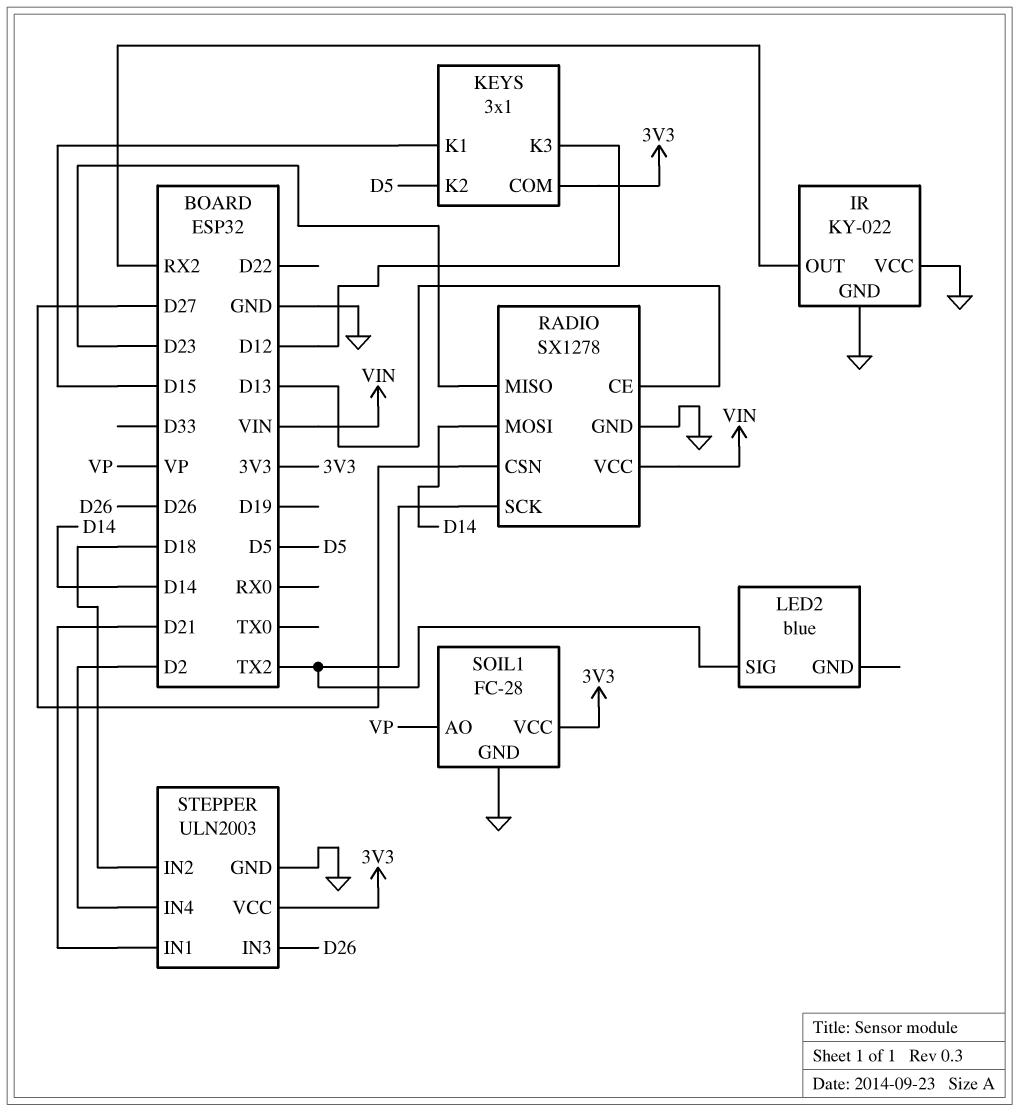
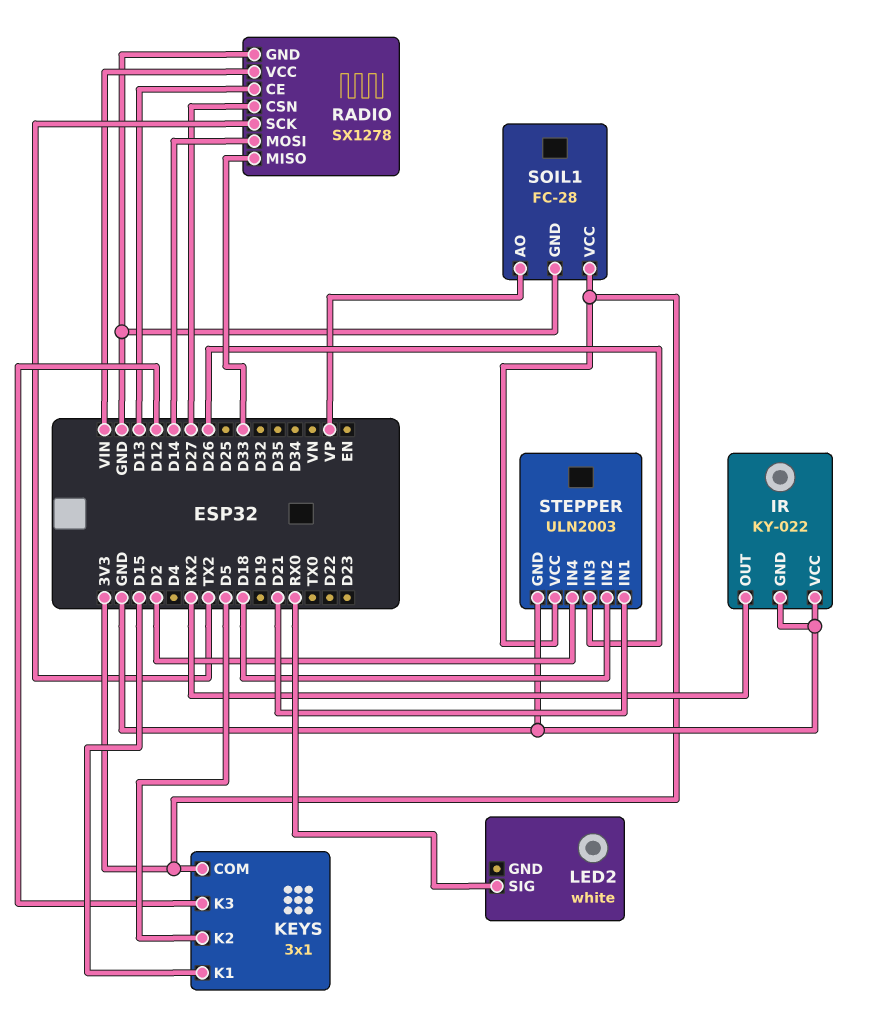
LED2: blue -> white
LED2 pin SIG: TX2 -> RX0
RADIO pin MISO: D23 -> D33

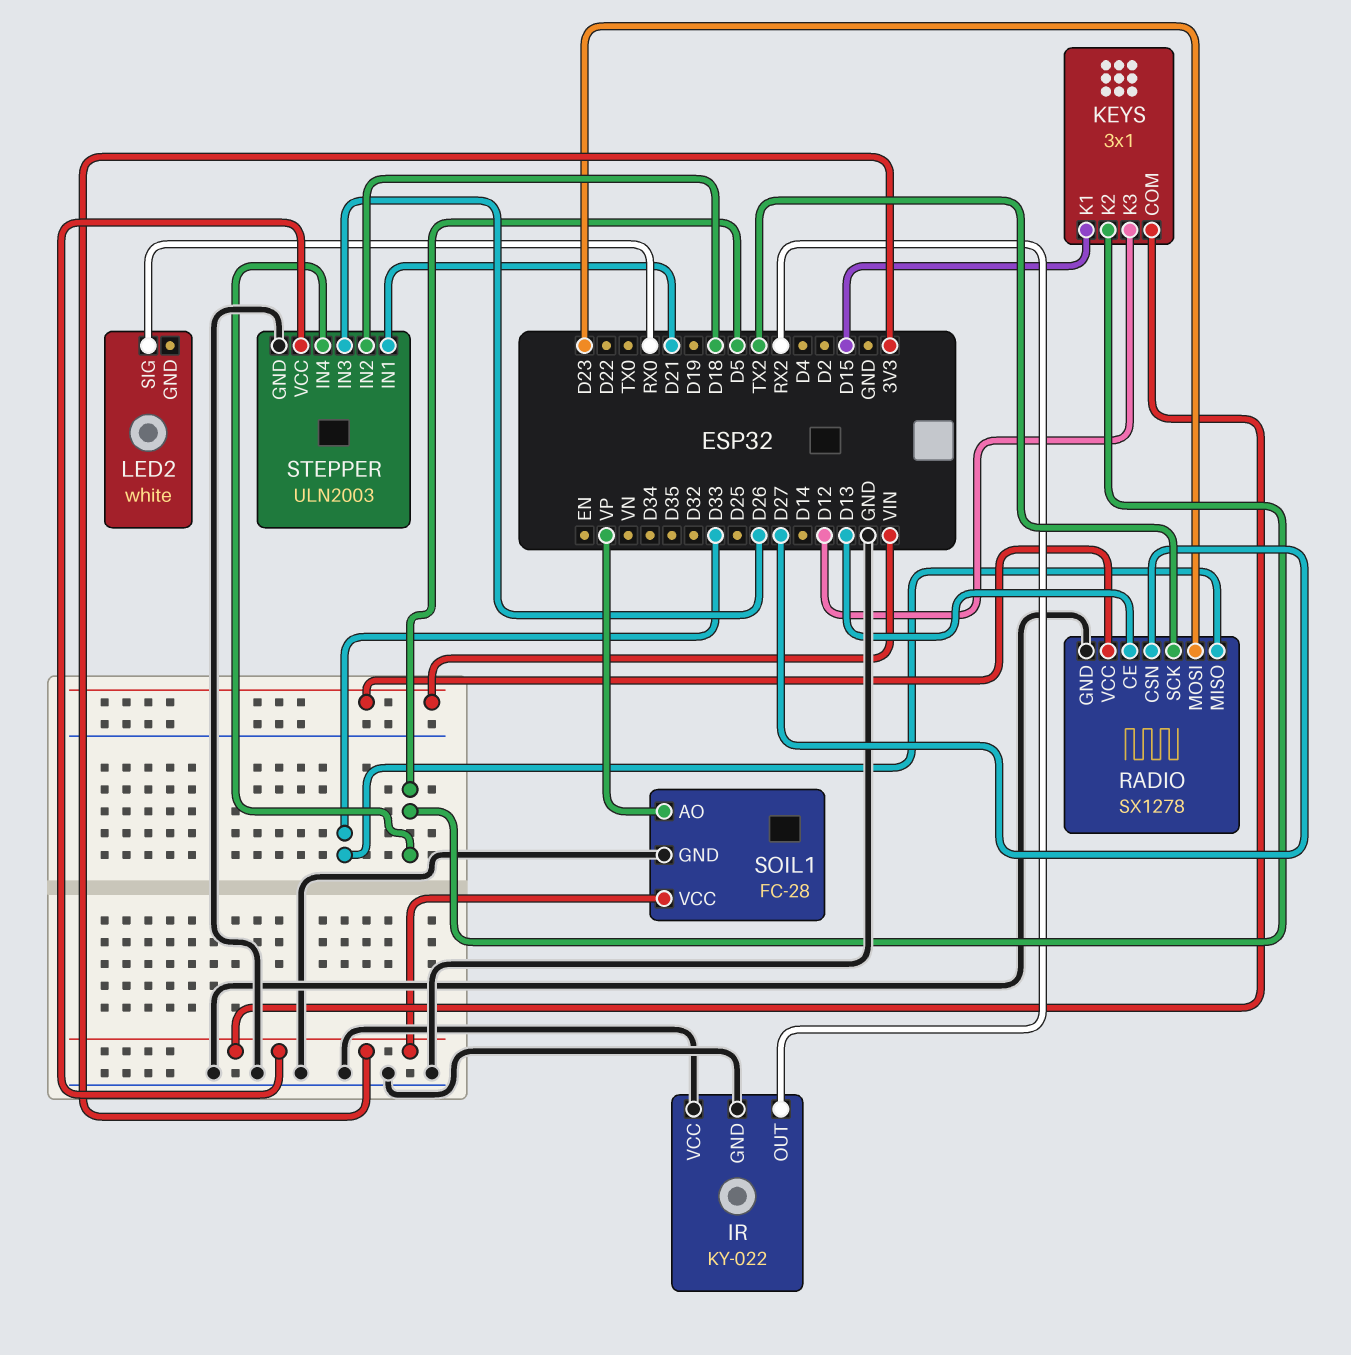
RADIO pin MOSI: D14 -> D23
STEPPER pin IN4: D2 -> D5

